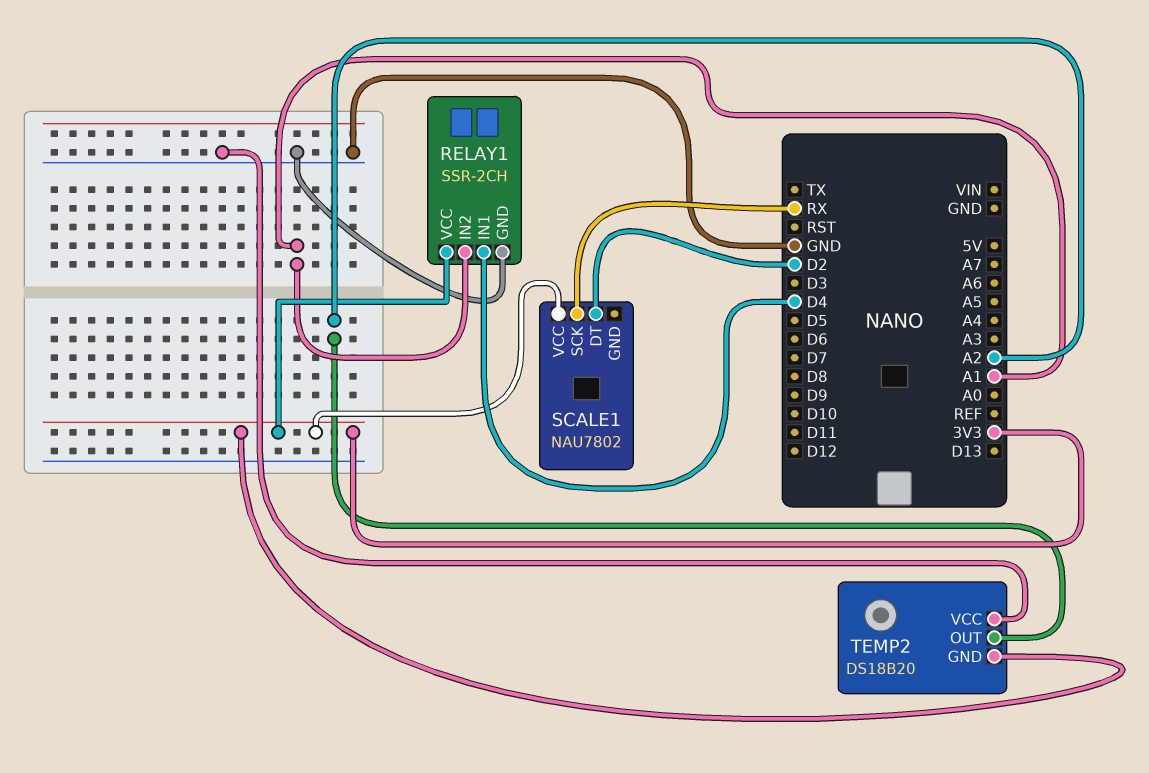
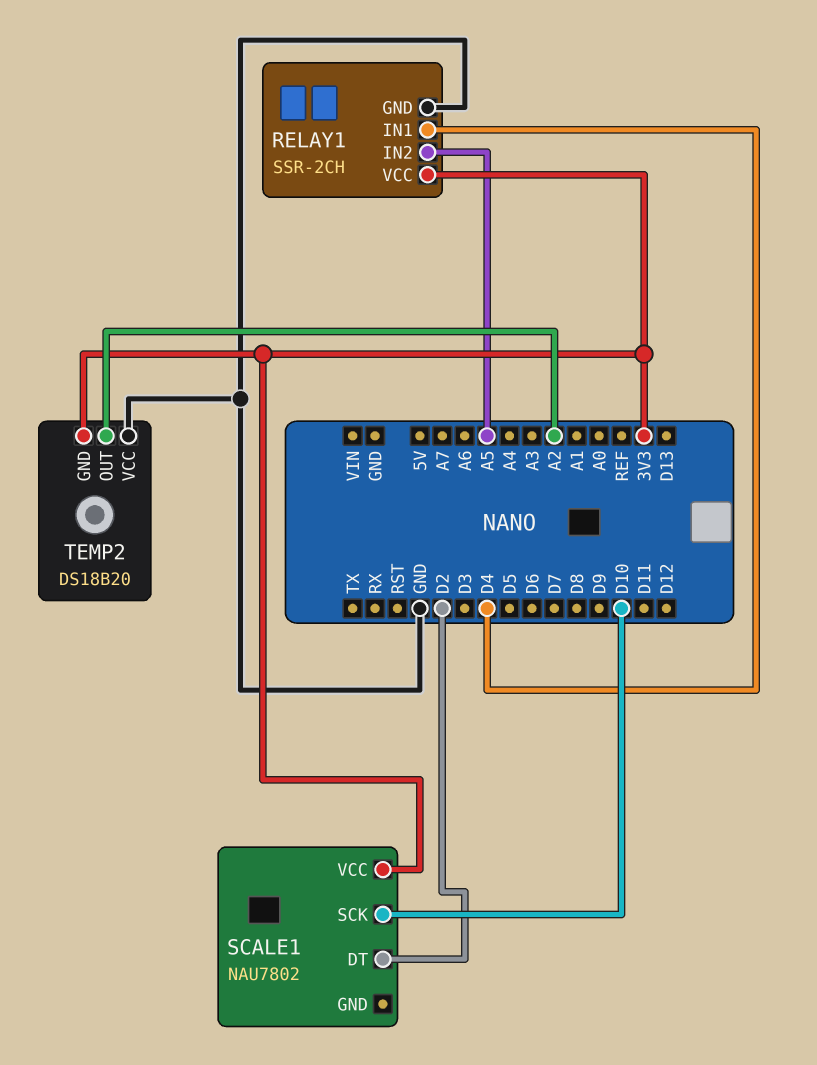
RELAY1 pin IN2: A1 -> A5
SCALE1 pin SCK: RX -> D10

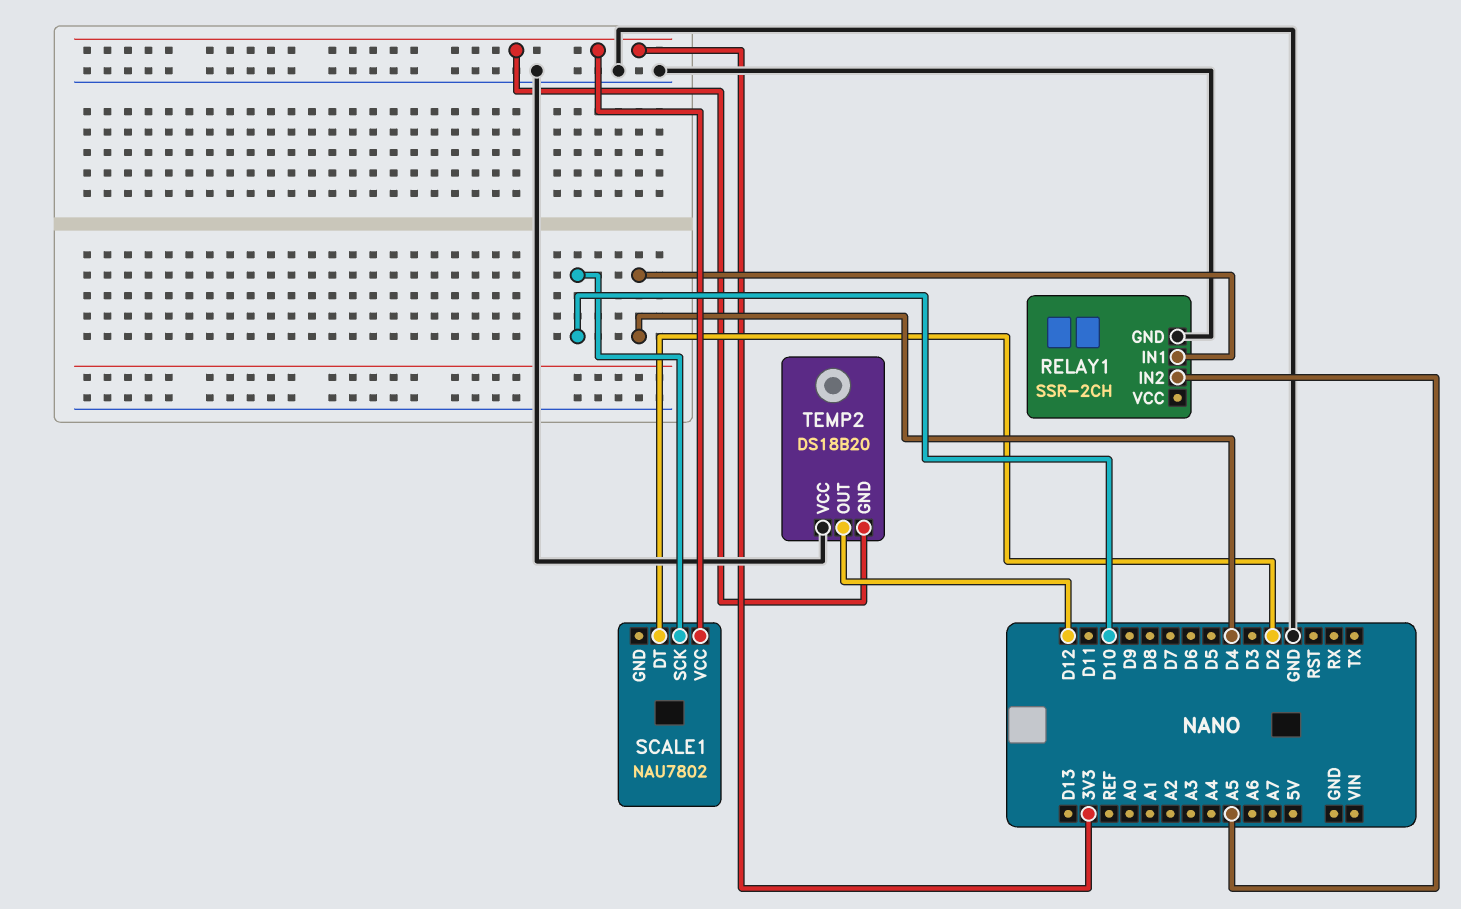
RELAY1 pin VCC: 3V3 -> none
TEMP2 pin OUT: A2 -> D12

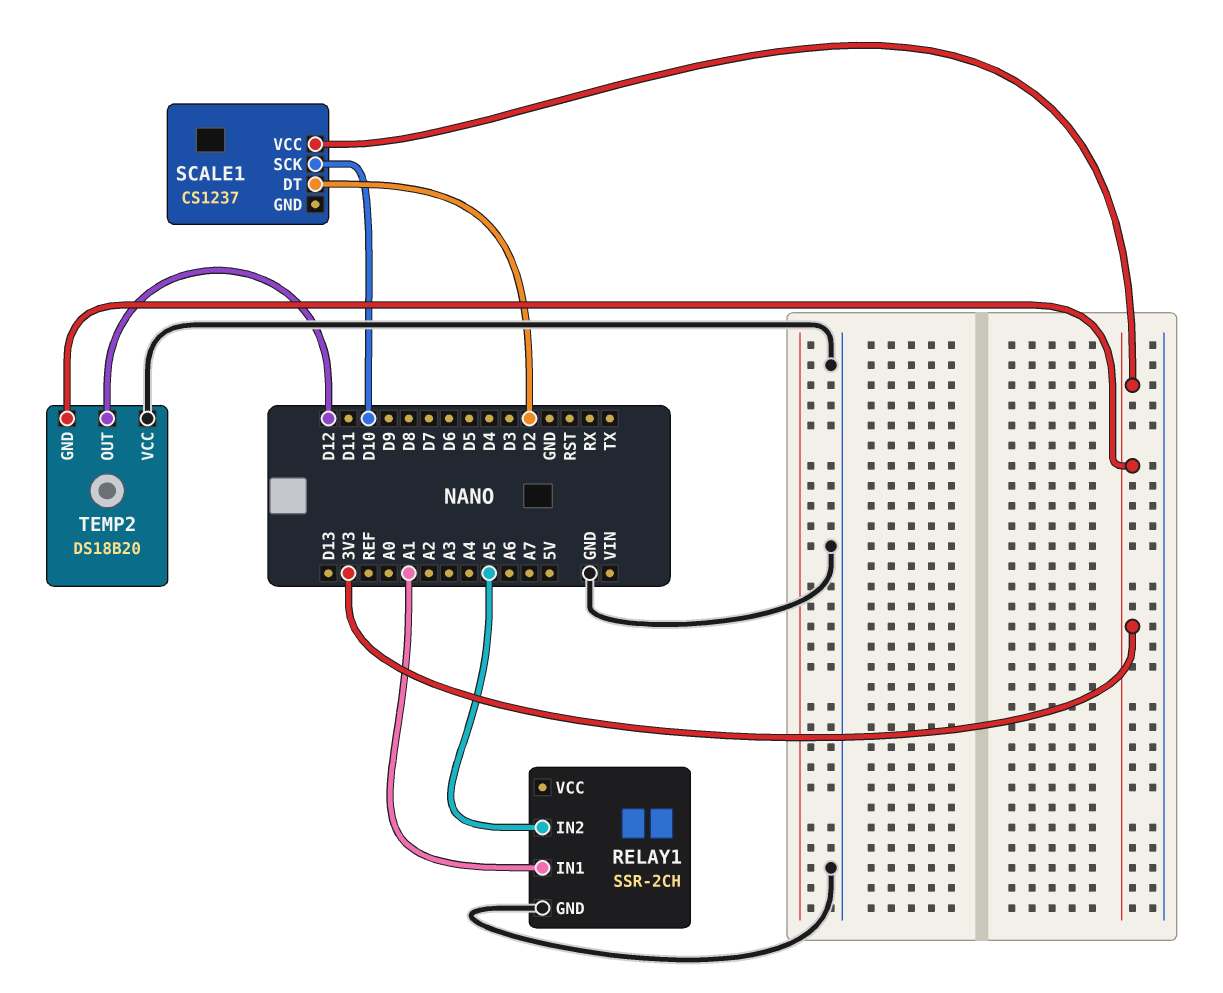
RELAY1 pin IN1: D4 -> A1
SCALE1: NAU7802 -> CS1237

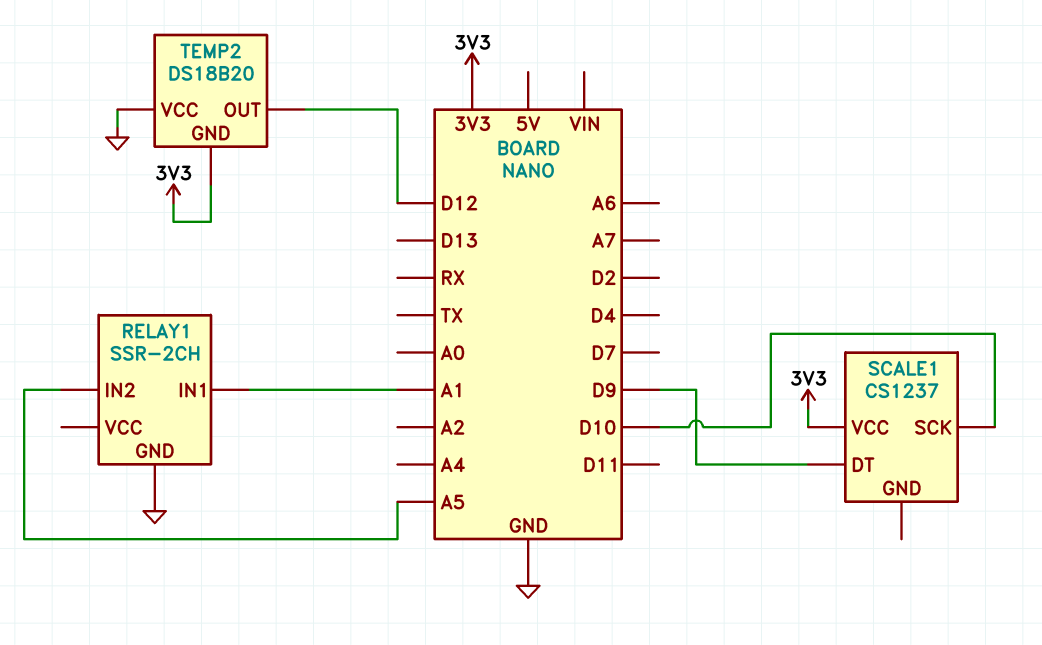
SCALE1 pin DT: D2 -> D9

